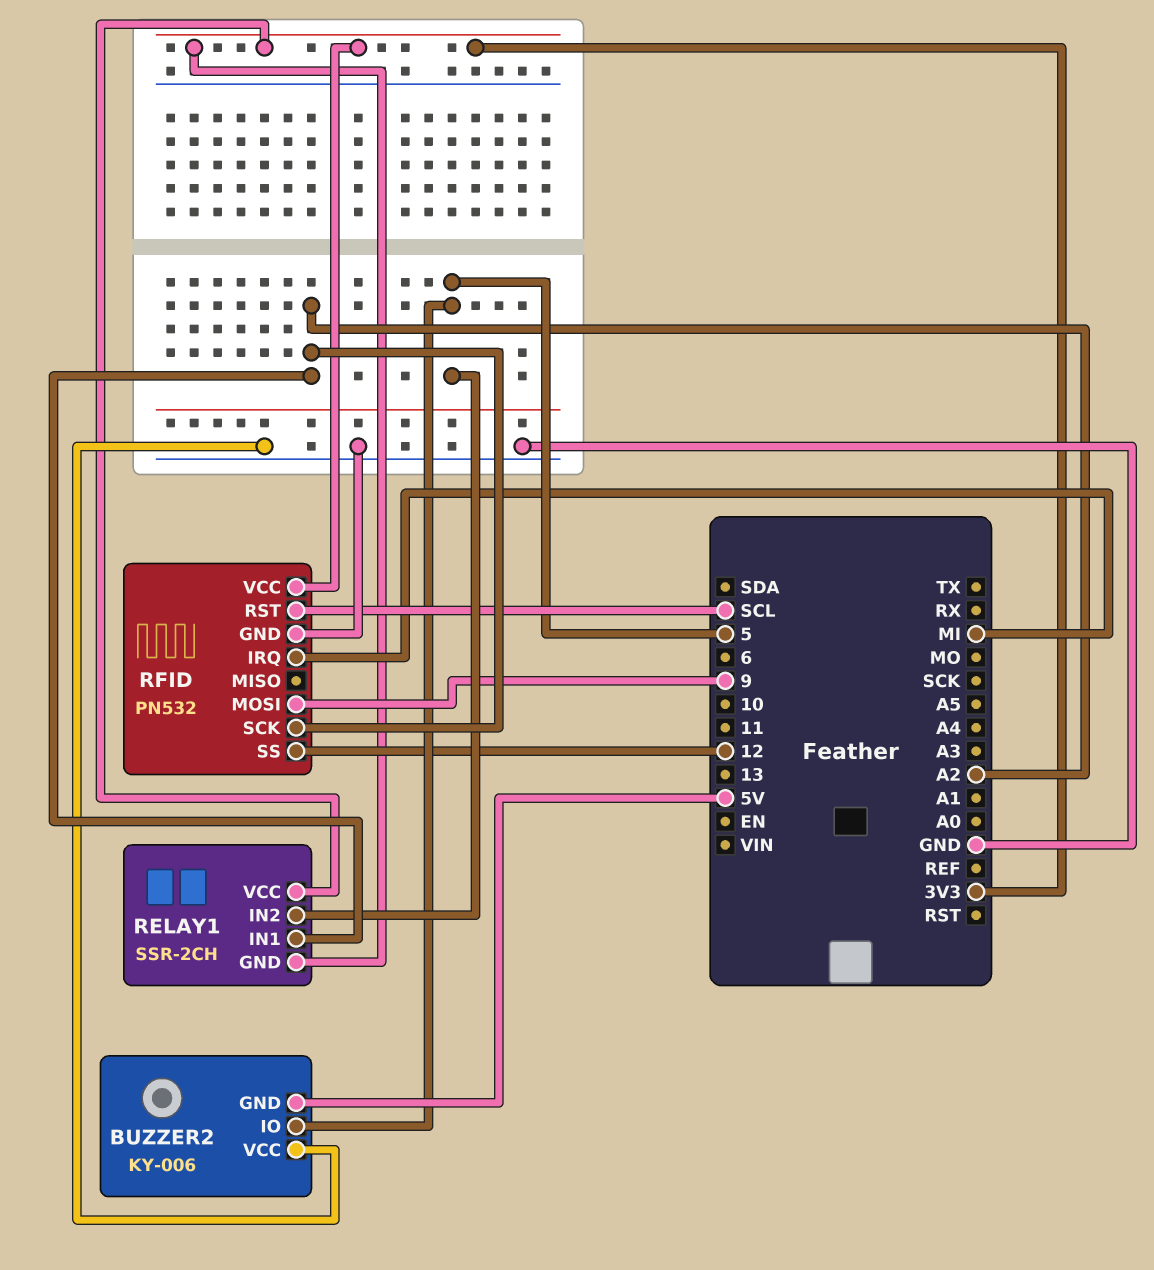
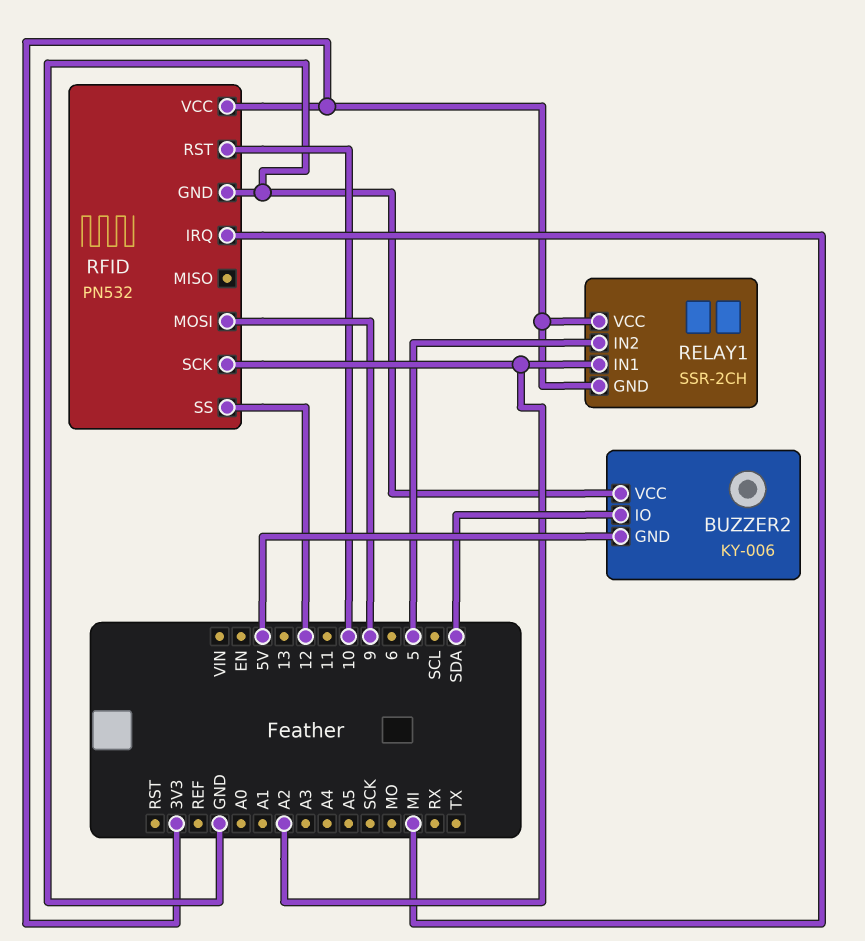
BUZZER2 pin IO: 5 -> SDA
RFID pin RST: SCL -> 10

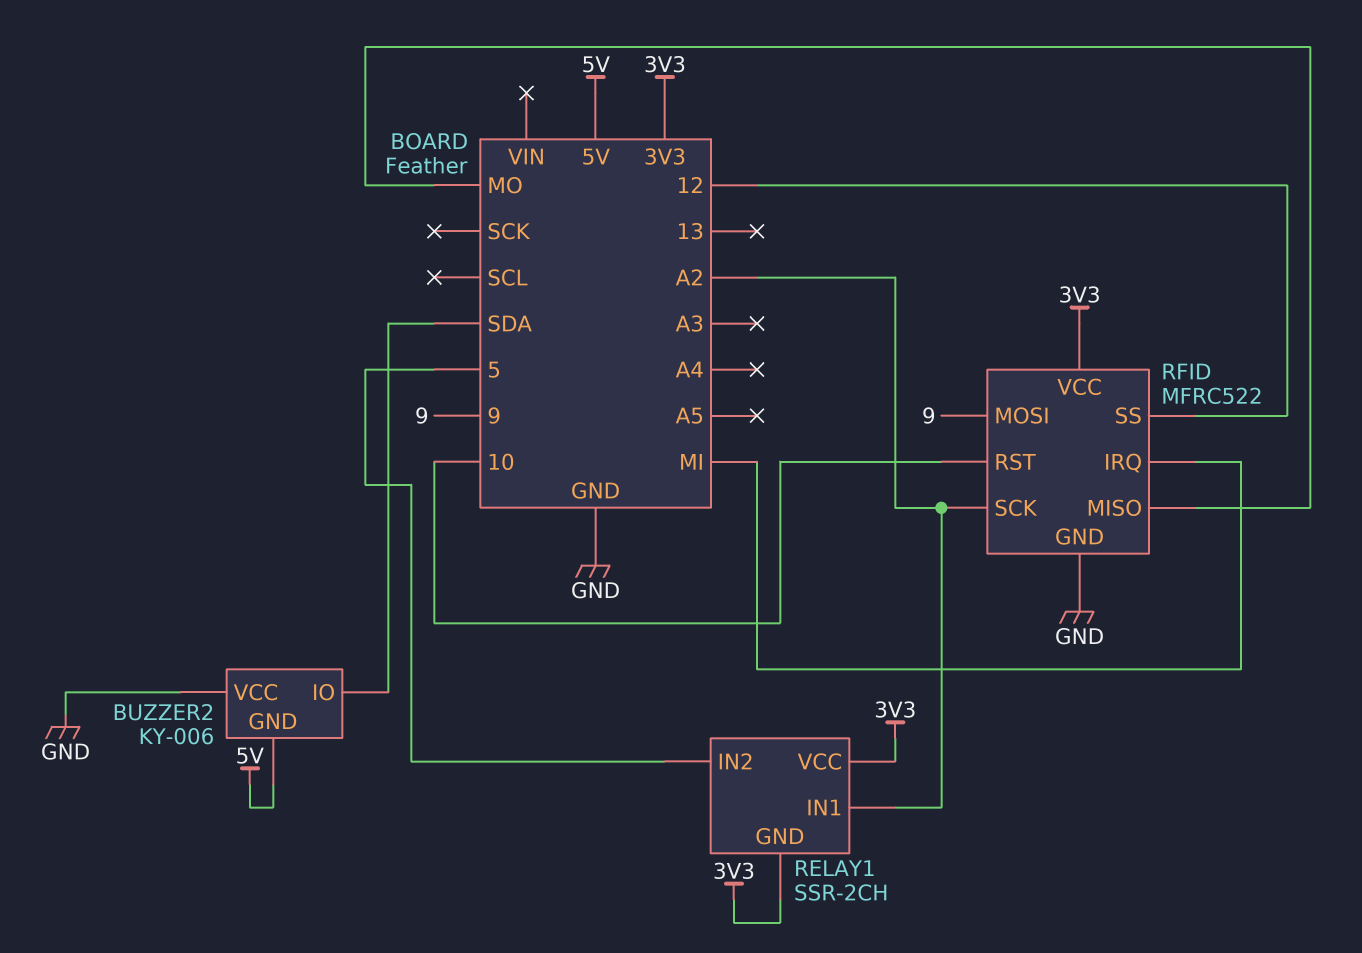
RFID: PN532 -> MFRC522
RFID pin MISO: none -> MO

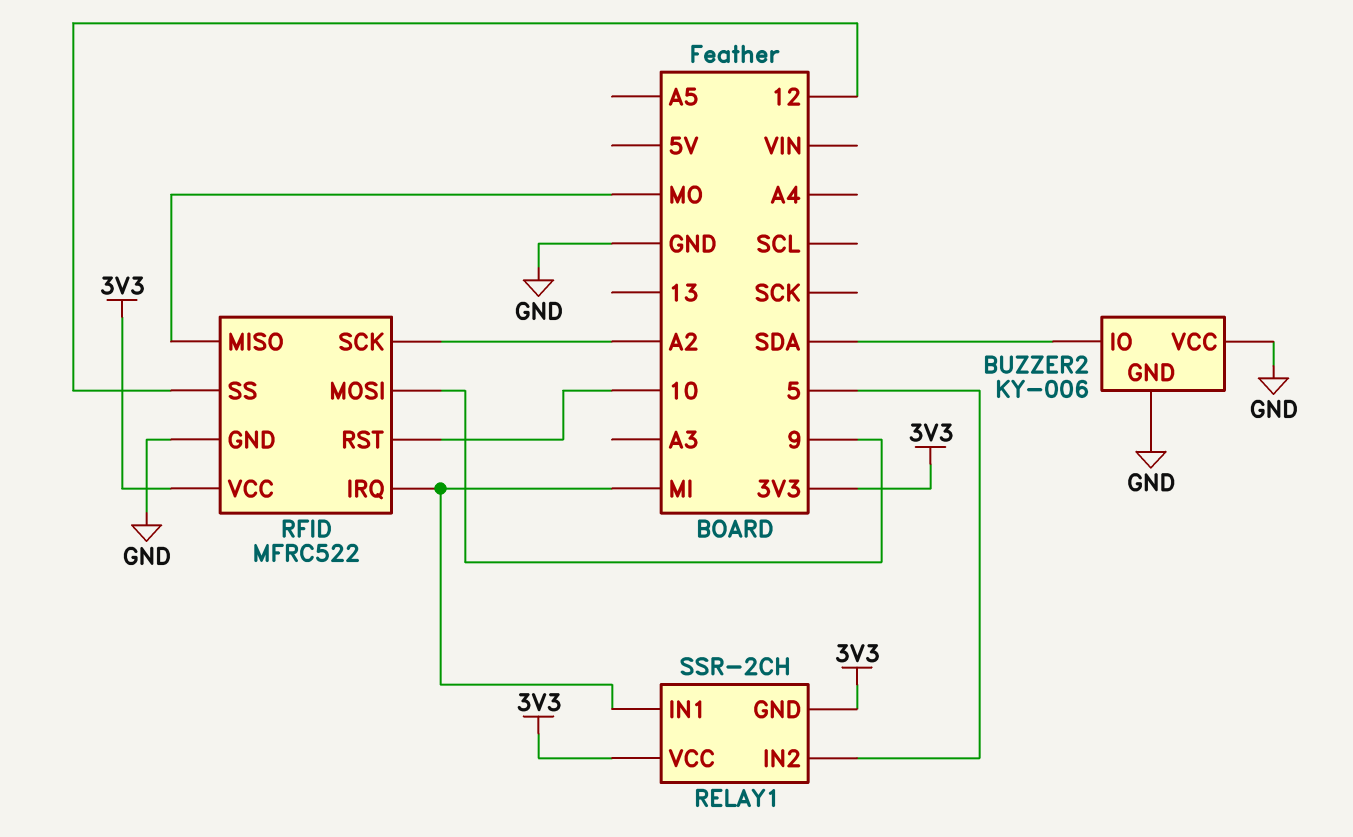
BUZZER2 pin GND: 5V -> GND
RELAY1 pin IN1: A2 -> MI

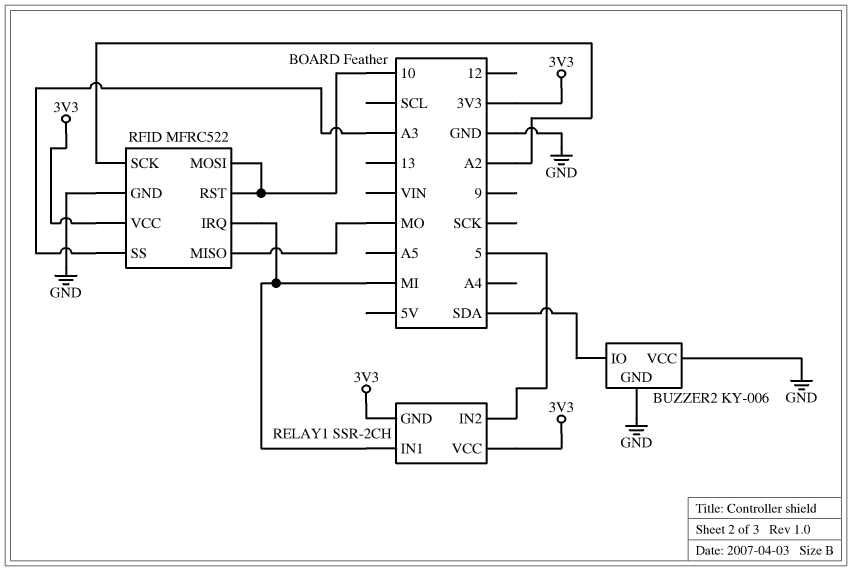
RFID pin MOSI: 9 -> 10
RFID pin SS: 12 -> A3

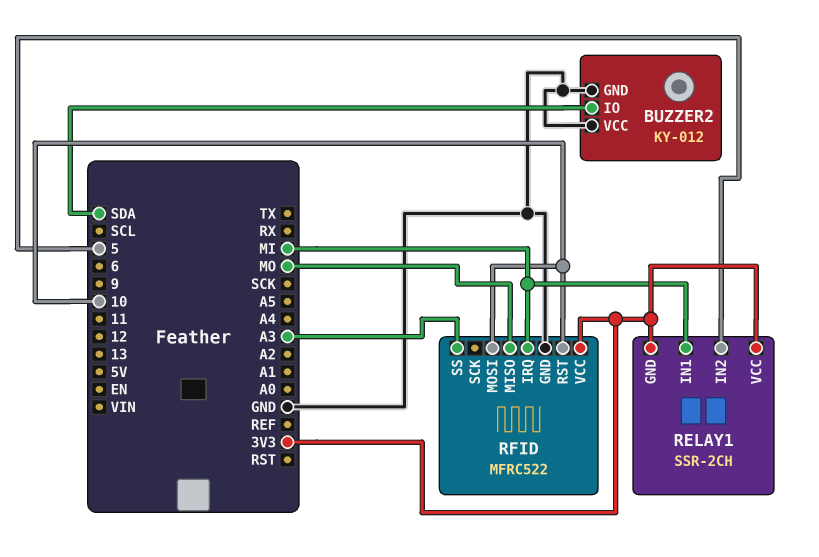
BUZZER2: KY-006 -> KY-012
RFID pin SCK: A2 -> none

